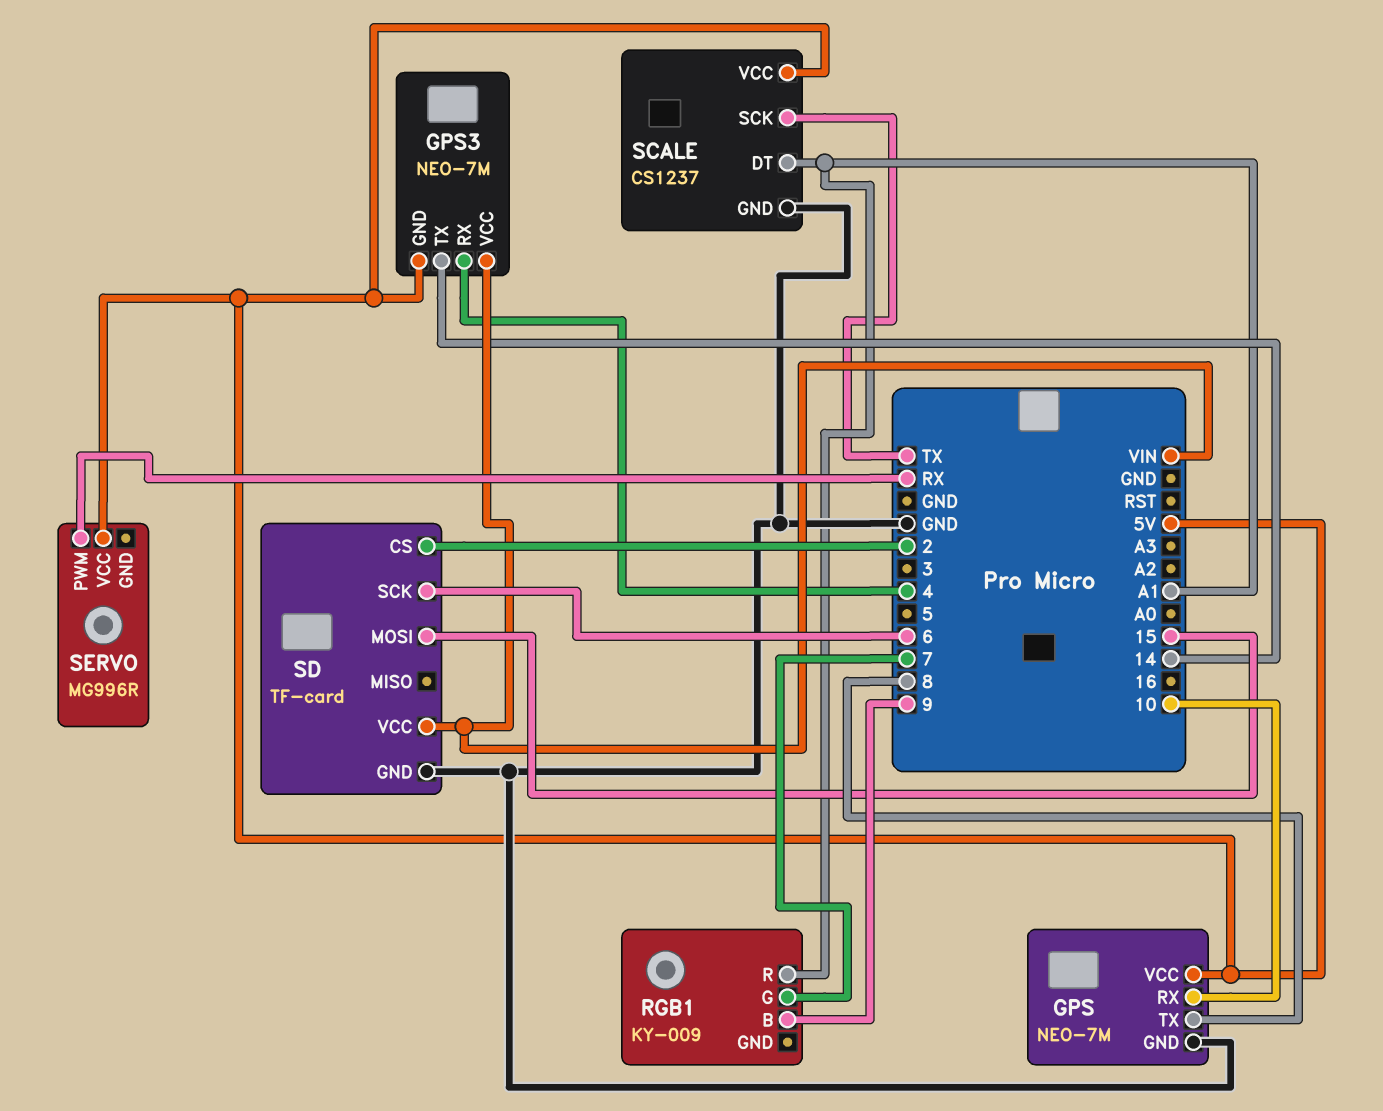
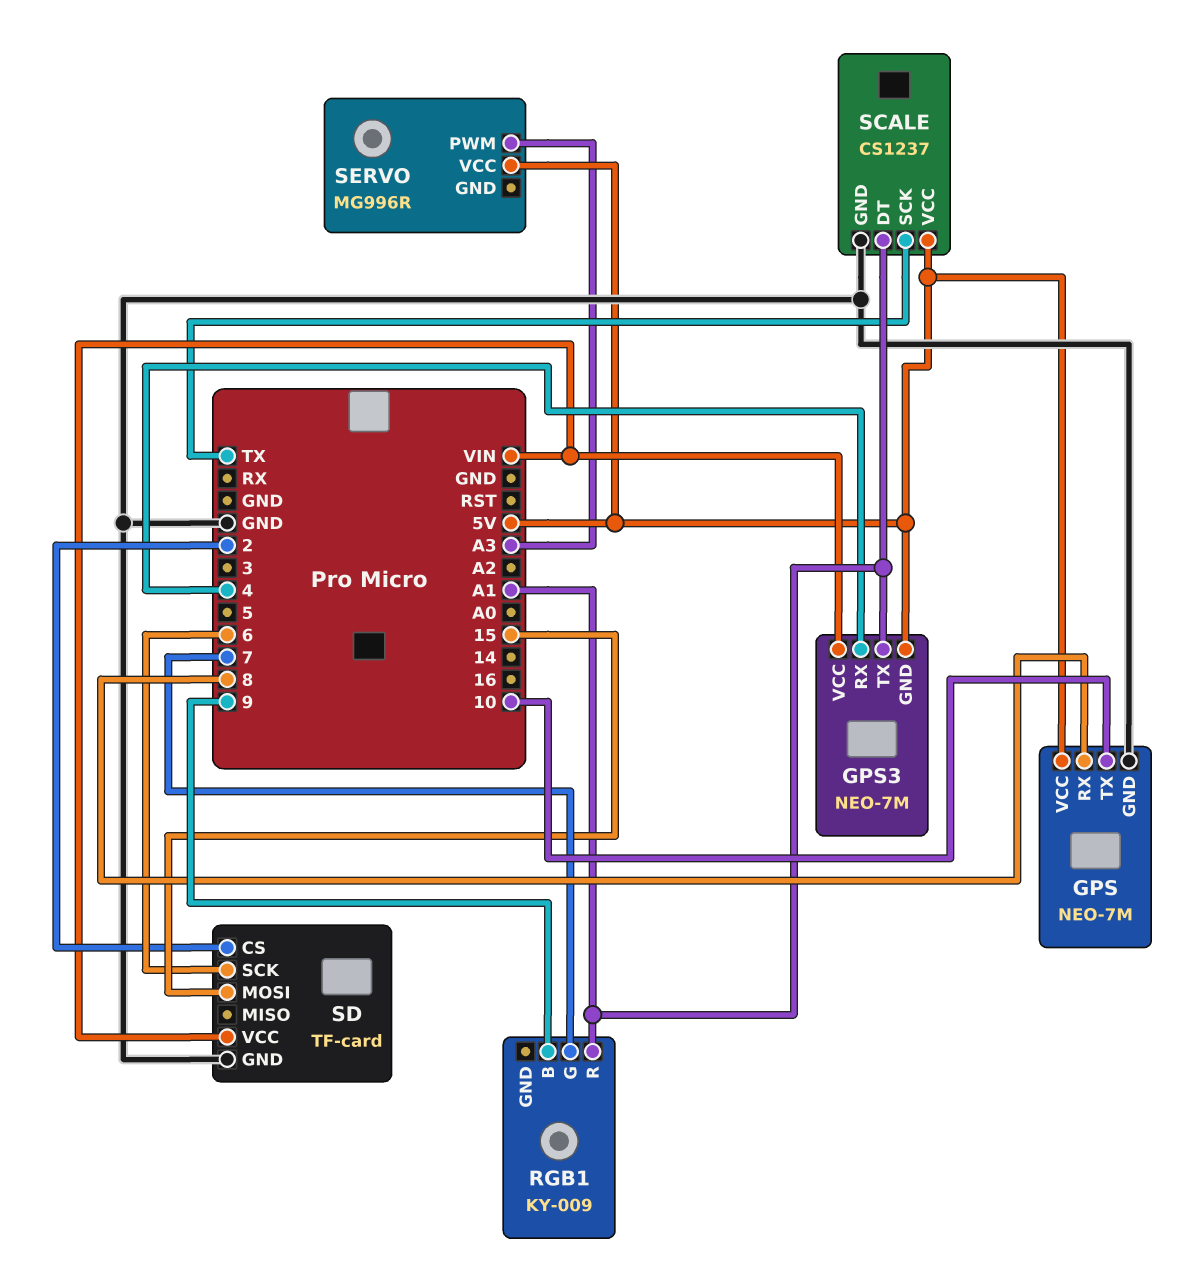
GPS pin RX: 10 -> 8
GPS pin TX: 8 -> 10
GPS3 pin TX: 14 -> A1
SERVO pin PWM: RX -> A3

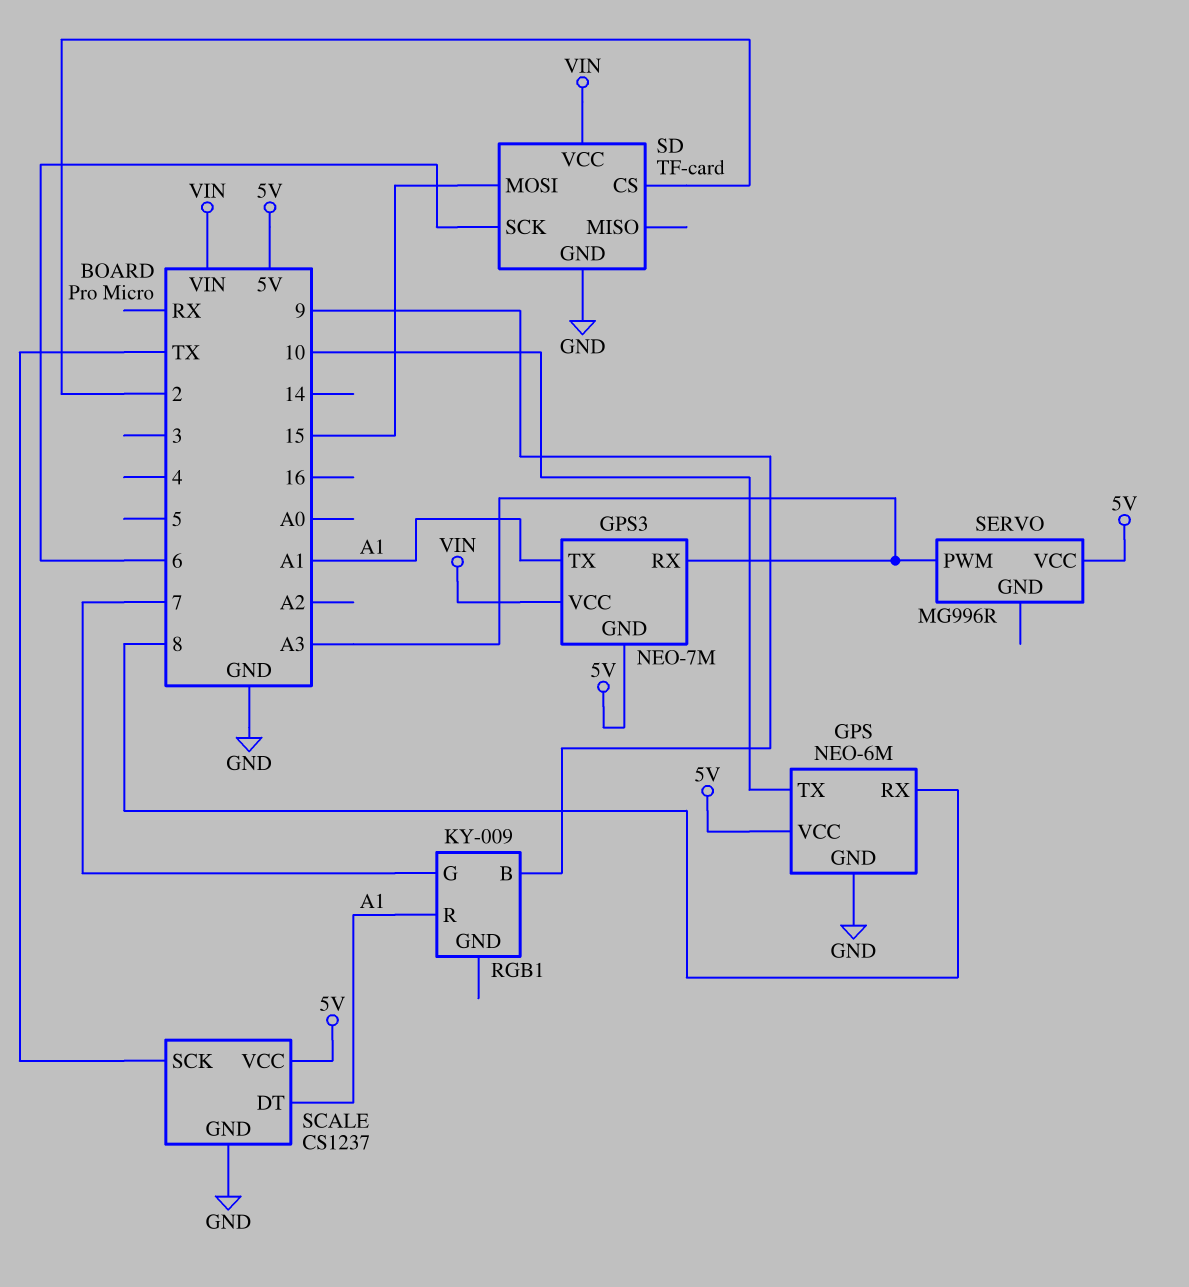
GPS: NEO-7M -> NEO-6M
GPS3 pin RX: 4 -> A3

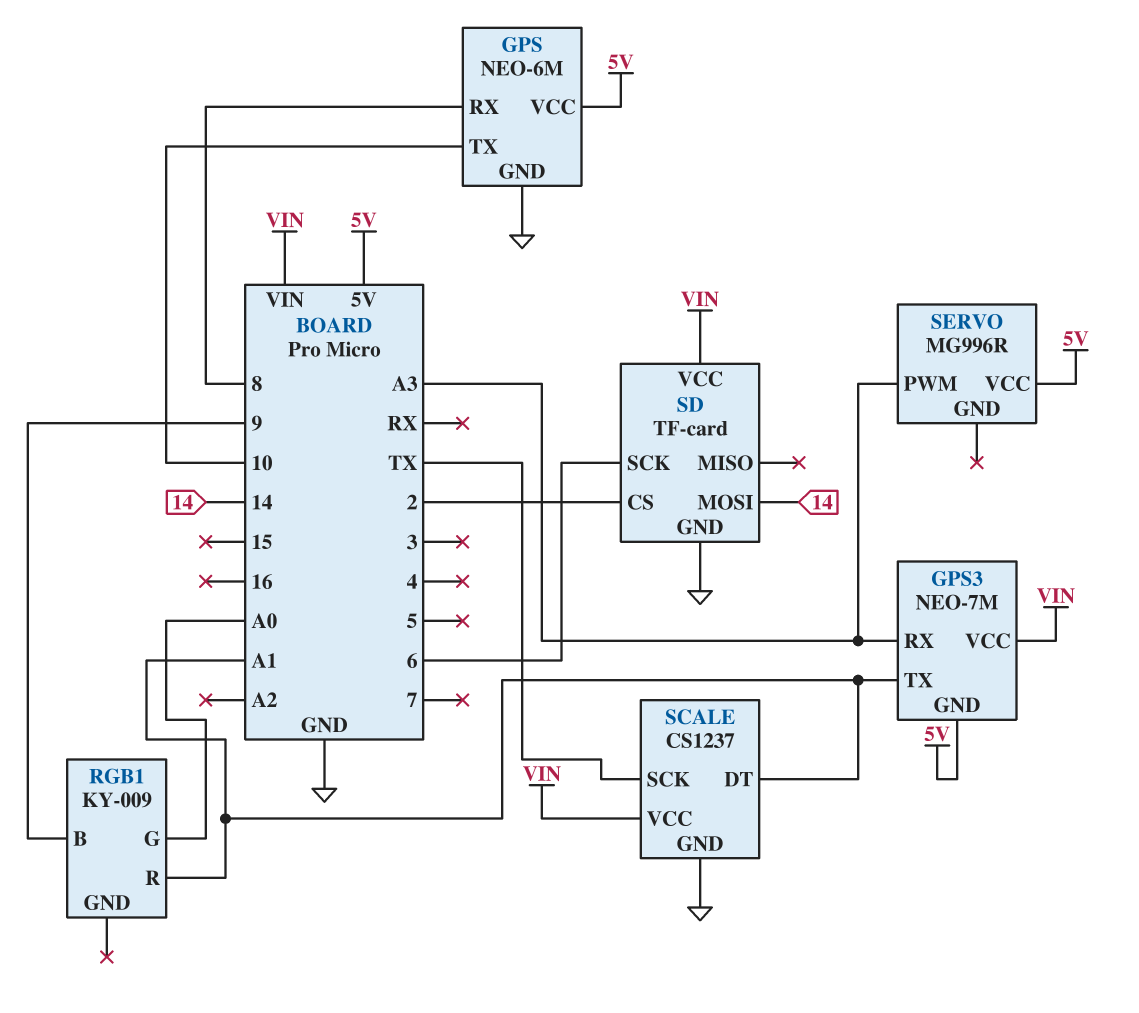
RGB1 pin G: 7 -> A0
SCALE pin VCC: 5V -> VIN
SD pin MOSI: 15 -> 14

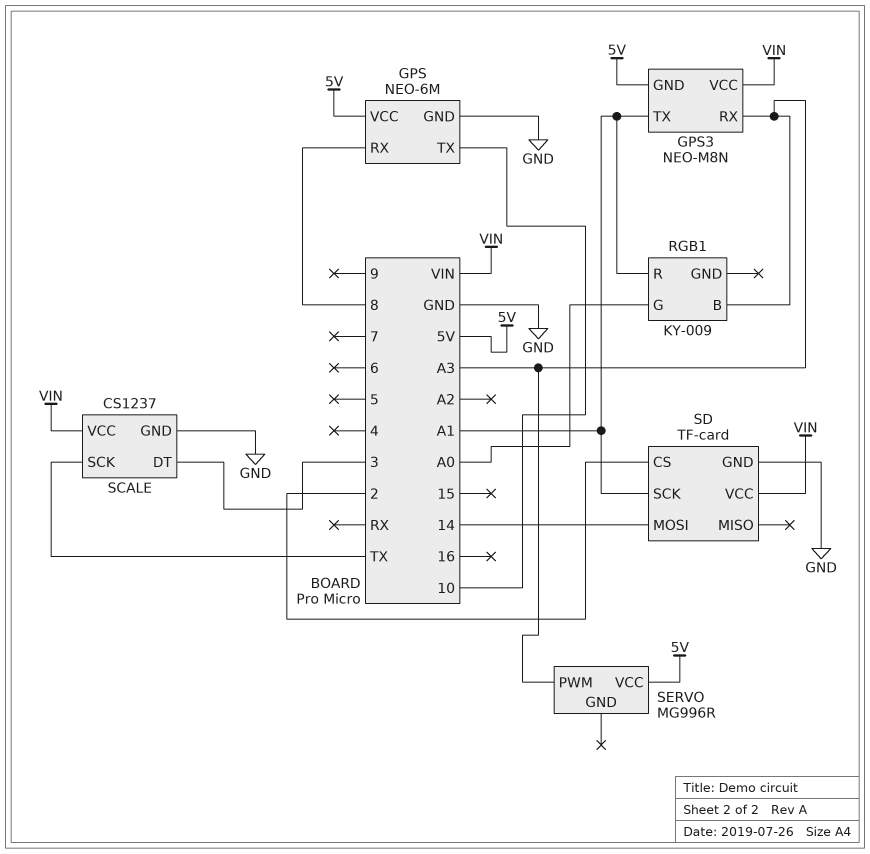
GPS3: NEO-7M -> NEO-M8N
RGB1 pin B: 9 -> A3
SCALE pin DT: A1 -> 3
SD pin SCK: 6 -> A1

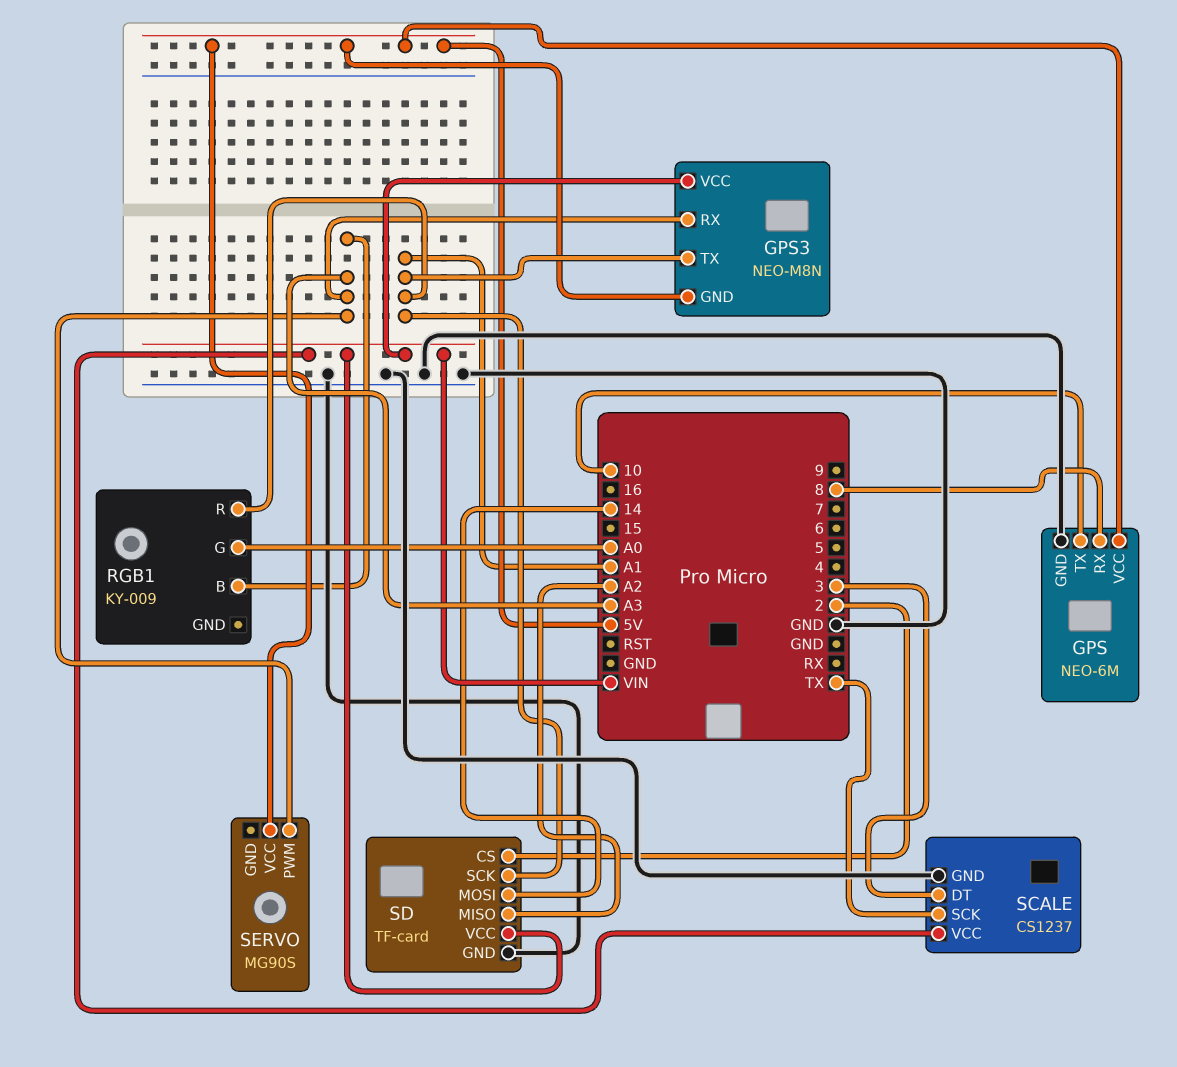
SD pin MISO: none -> A2
SERVO: MG996R -> MG90S

